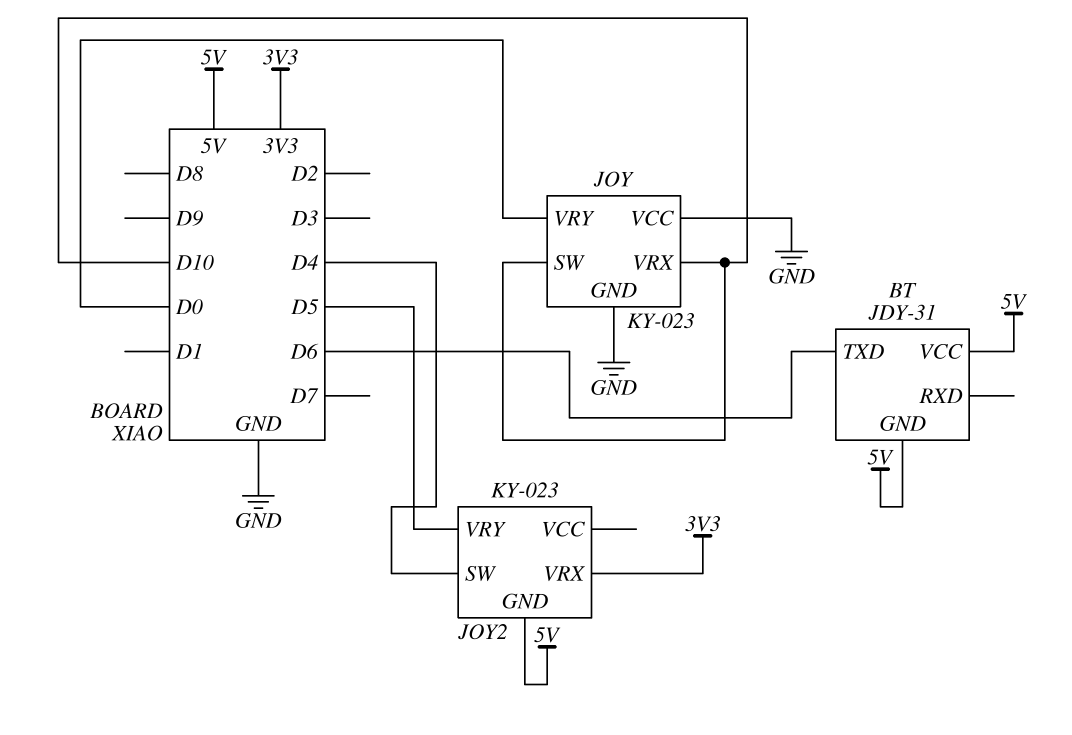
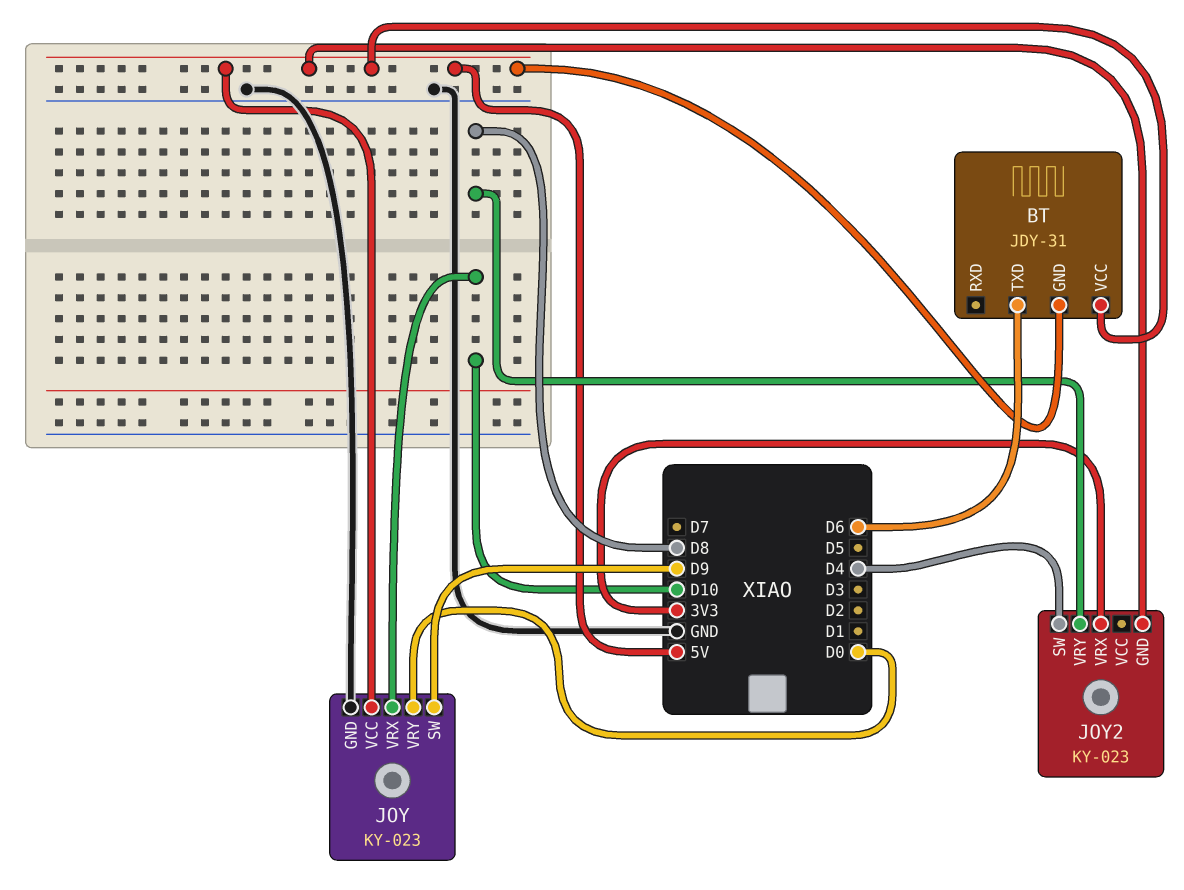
JOY pin SW: D10 -> D9
JOY pin VCC: GND -> 5V
JOY2 pin VRY: D5 -> D8

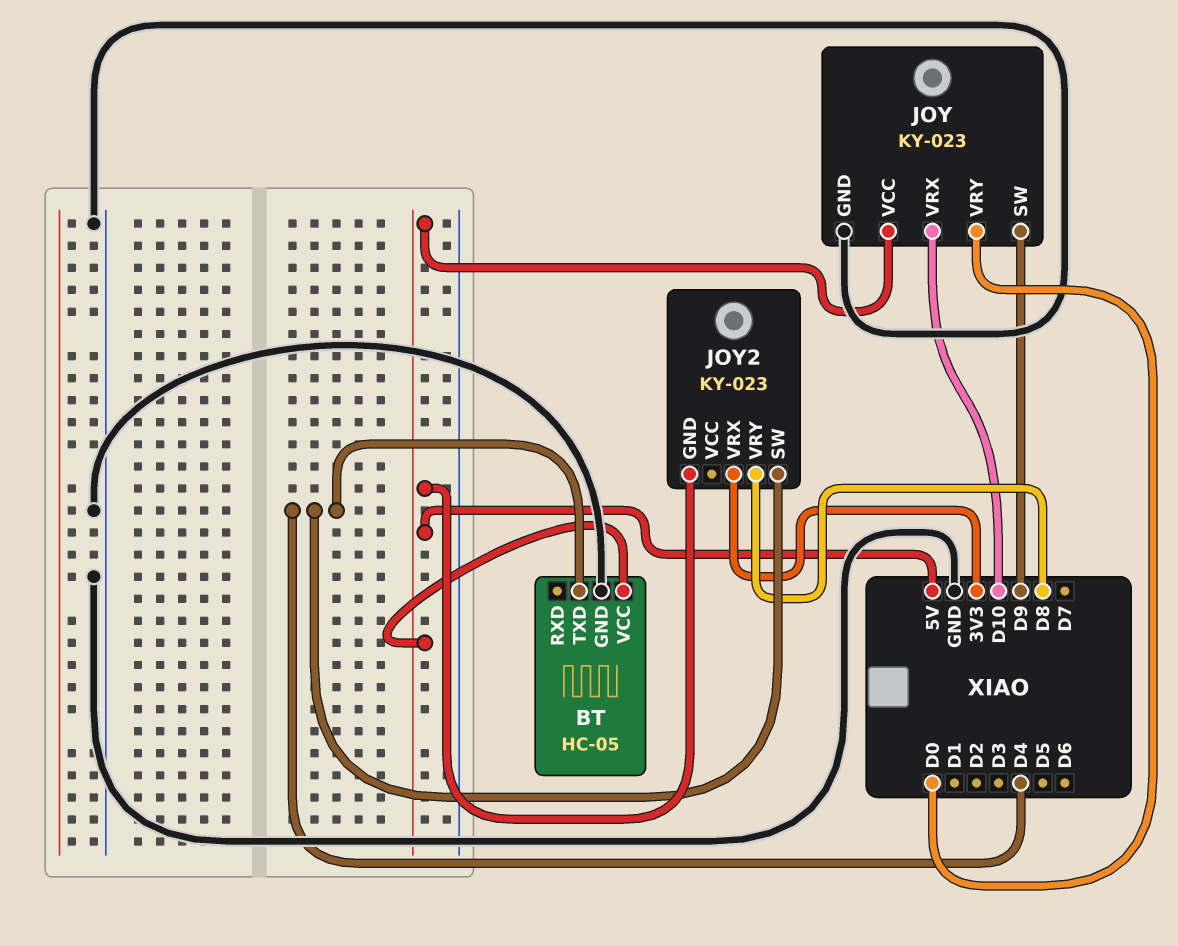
BT: JDY-31 -> HC-05
BT pin GND: 5V -> GND
BT pin TXD: D6 -> D4

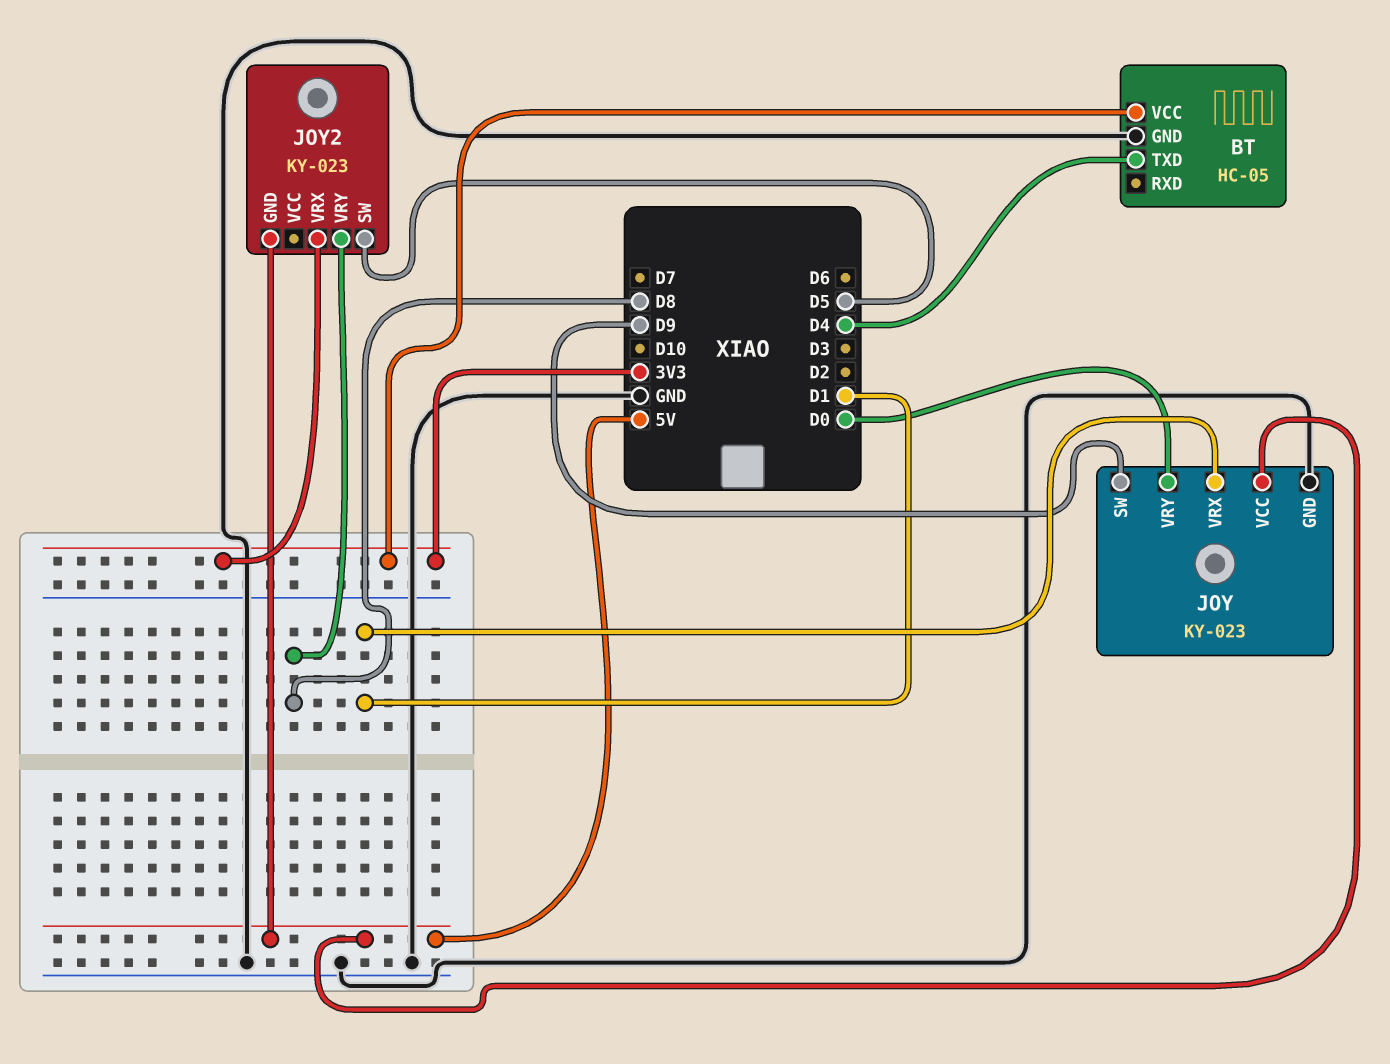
BT pin VCC: 5V -> 3V3
JOY pin VRX: D10 -> D1
JOY2 pin SW: D4 -> D5

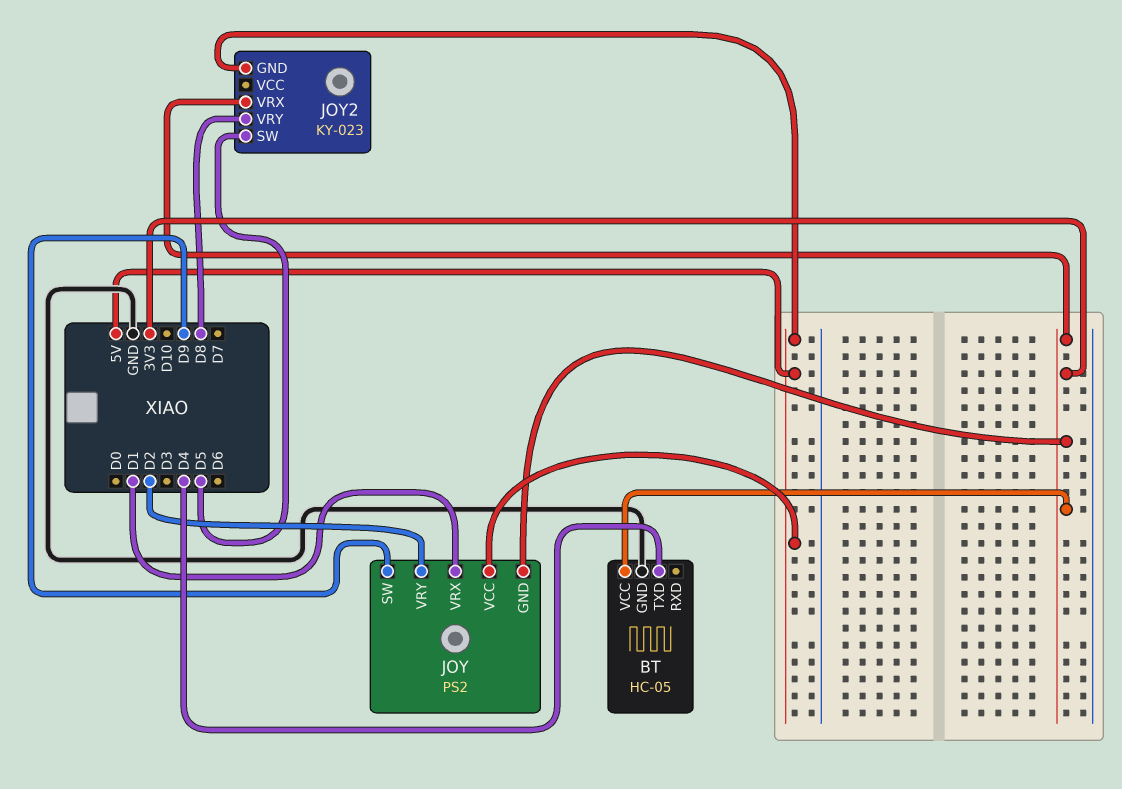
JOY: KY-023 -> PS2
JOY pin GND: GND -> 3V3
JOY pin VRY: D0 -> D2

